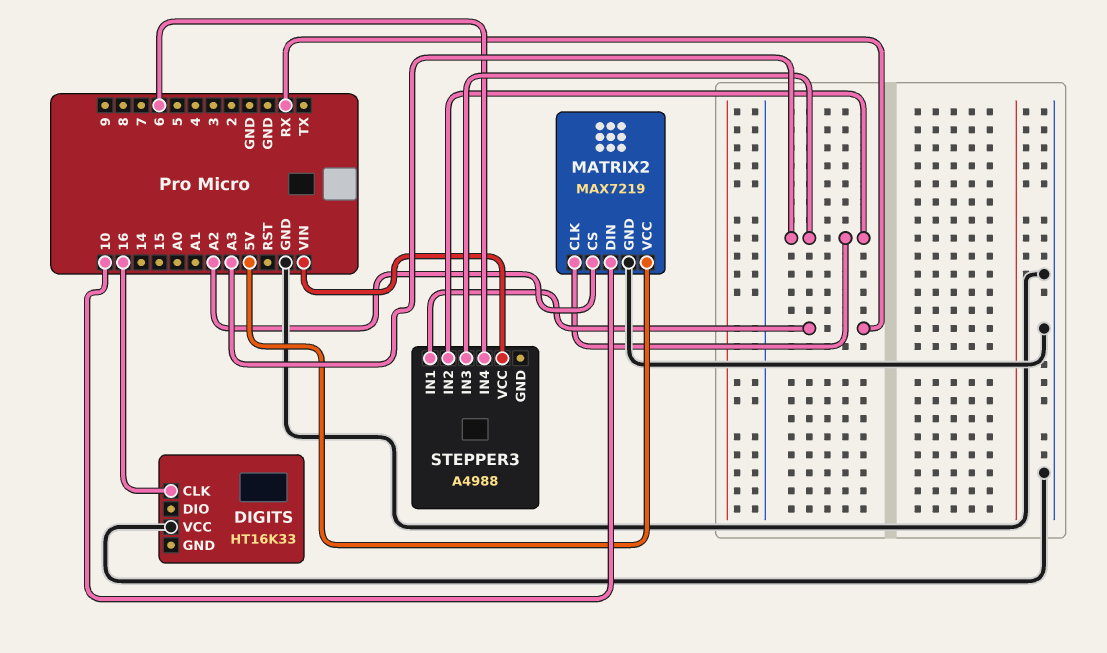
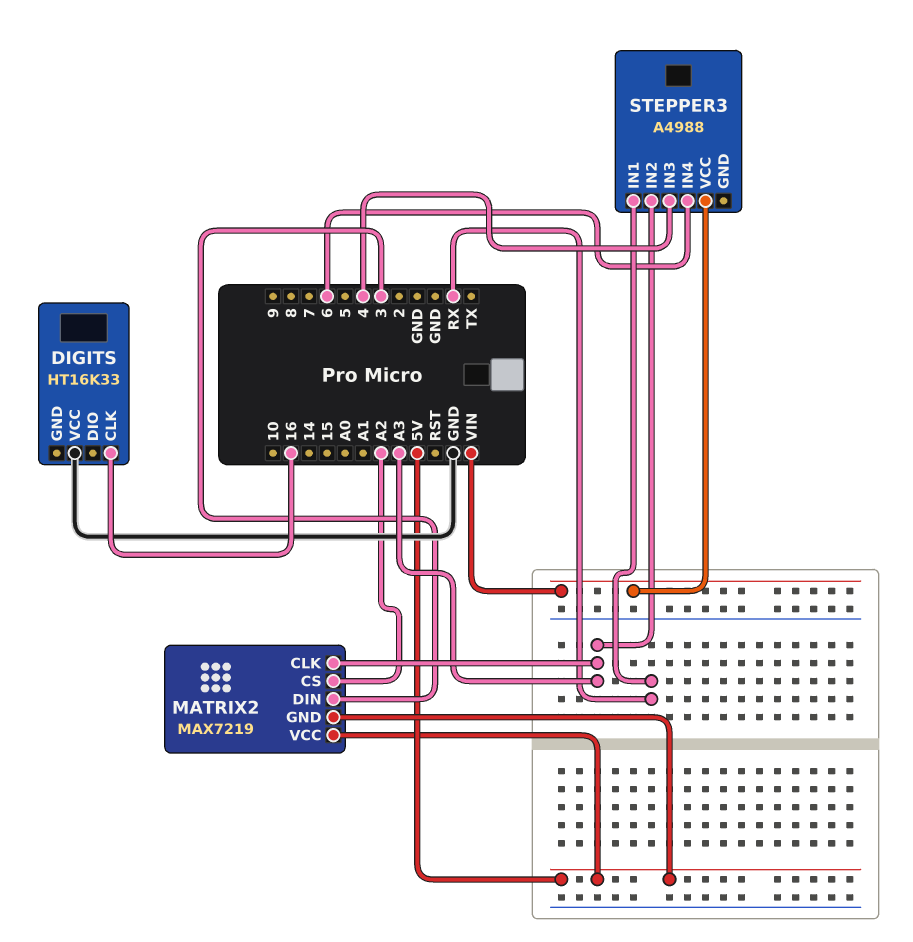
MATRIX2 pin DIN: 10 -> 3
MATRIX2 pin GND: GND -> 5V
STEPPER3 pin IN3: A3 -> 4

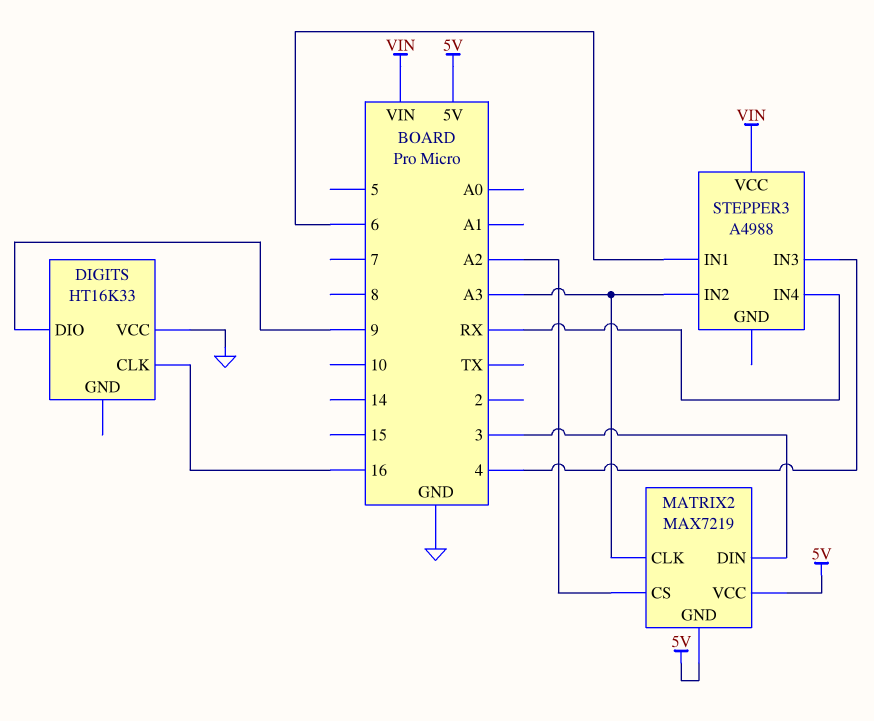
DIGITS pin DIO: none -> 9
STEPPER3 pin IN1: RX -> 6
STEPPER3 pin IN4: 6 -> RX

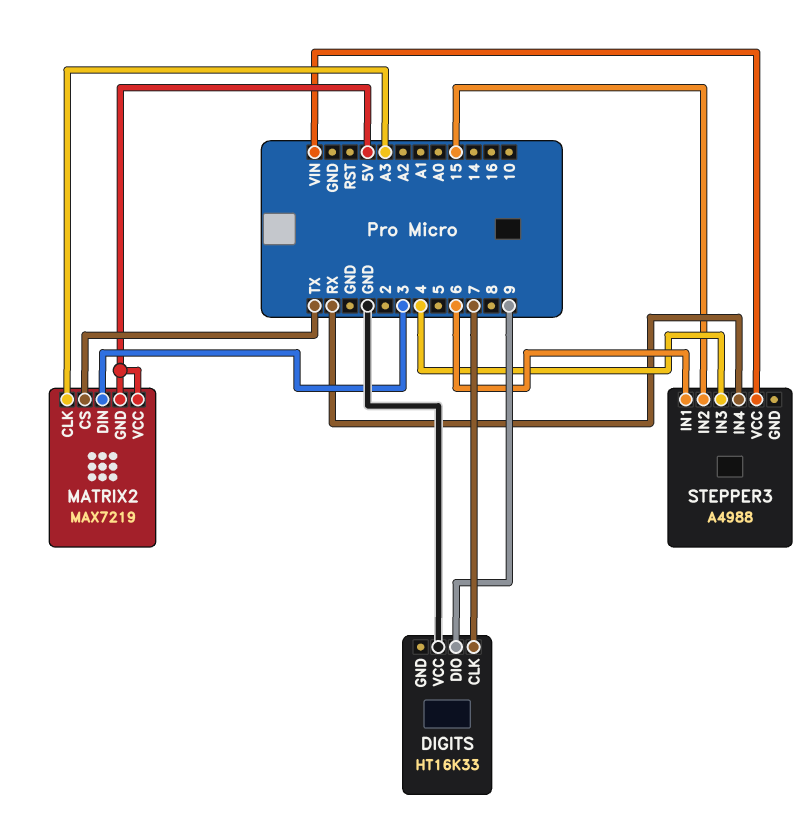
DIGITS pin CLK: 16 -> 7
MATRIX2 pin CS: A2 -> TX
STEPPER3 pin IN2: A3 -> 15

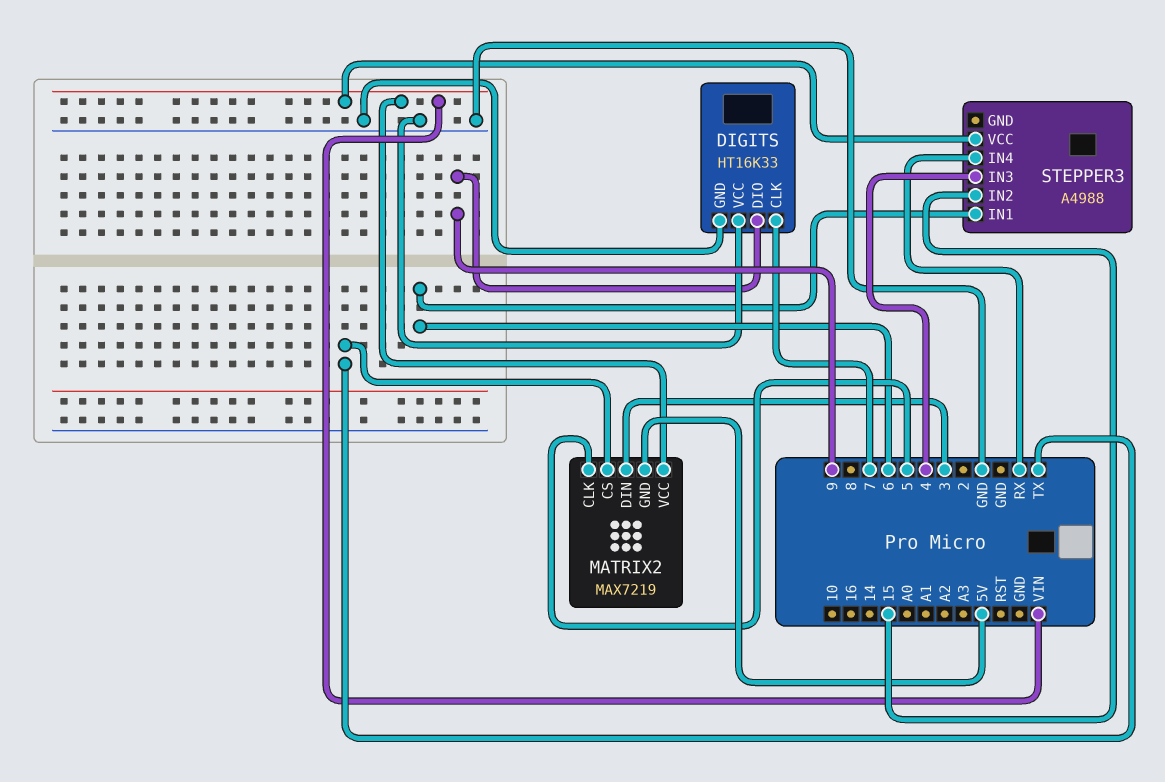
DIGITS pin GND: none -> GND
MATRIX2 pin CLK: A3 -> 5
MATRIX2 pin VCC: 5V -> VIN

